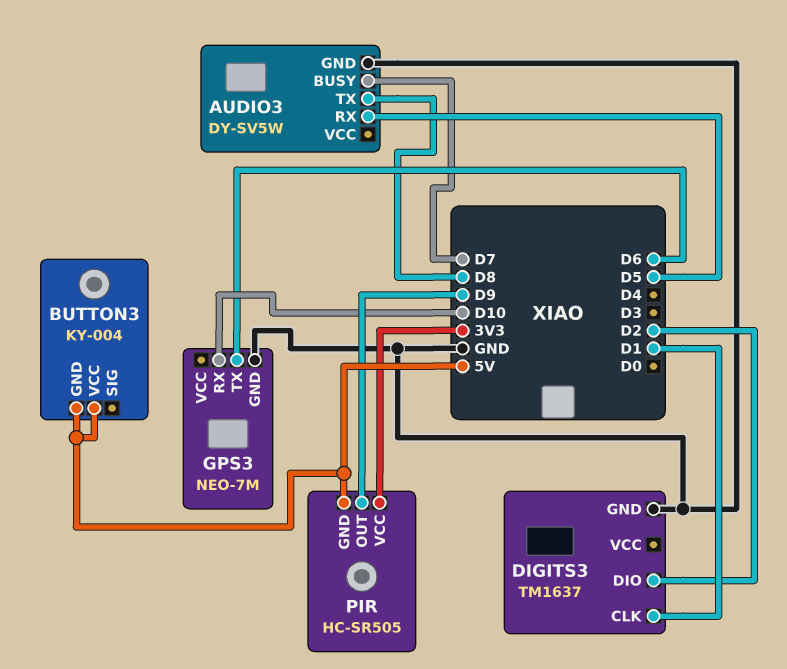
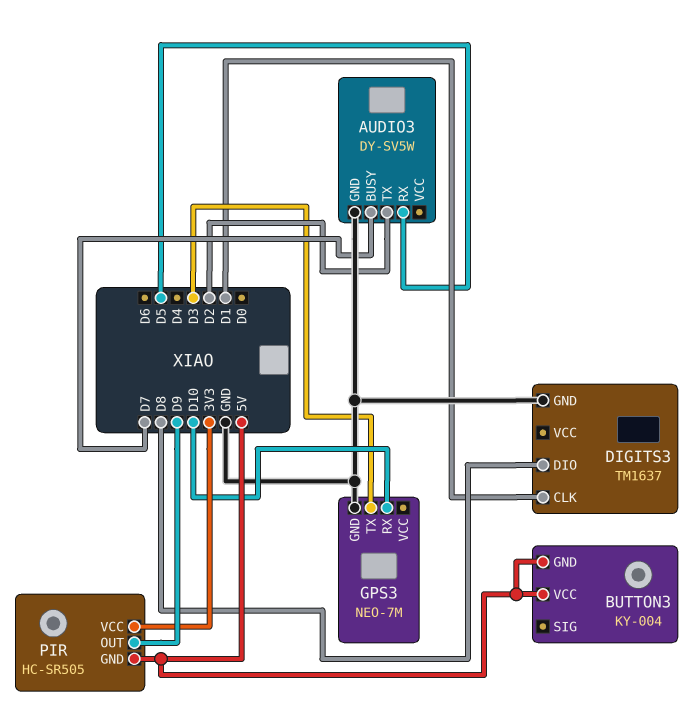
AUDIO3 pin TX: D8 -> D2
DIGITS3 pin DIO: D2 -> D8
GPS3 pin TX: D6 -> D3

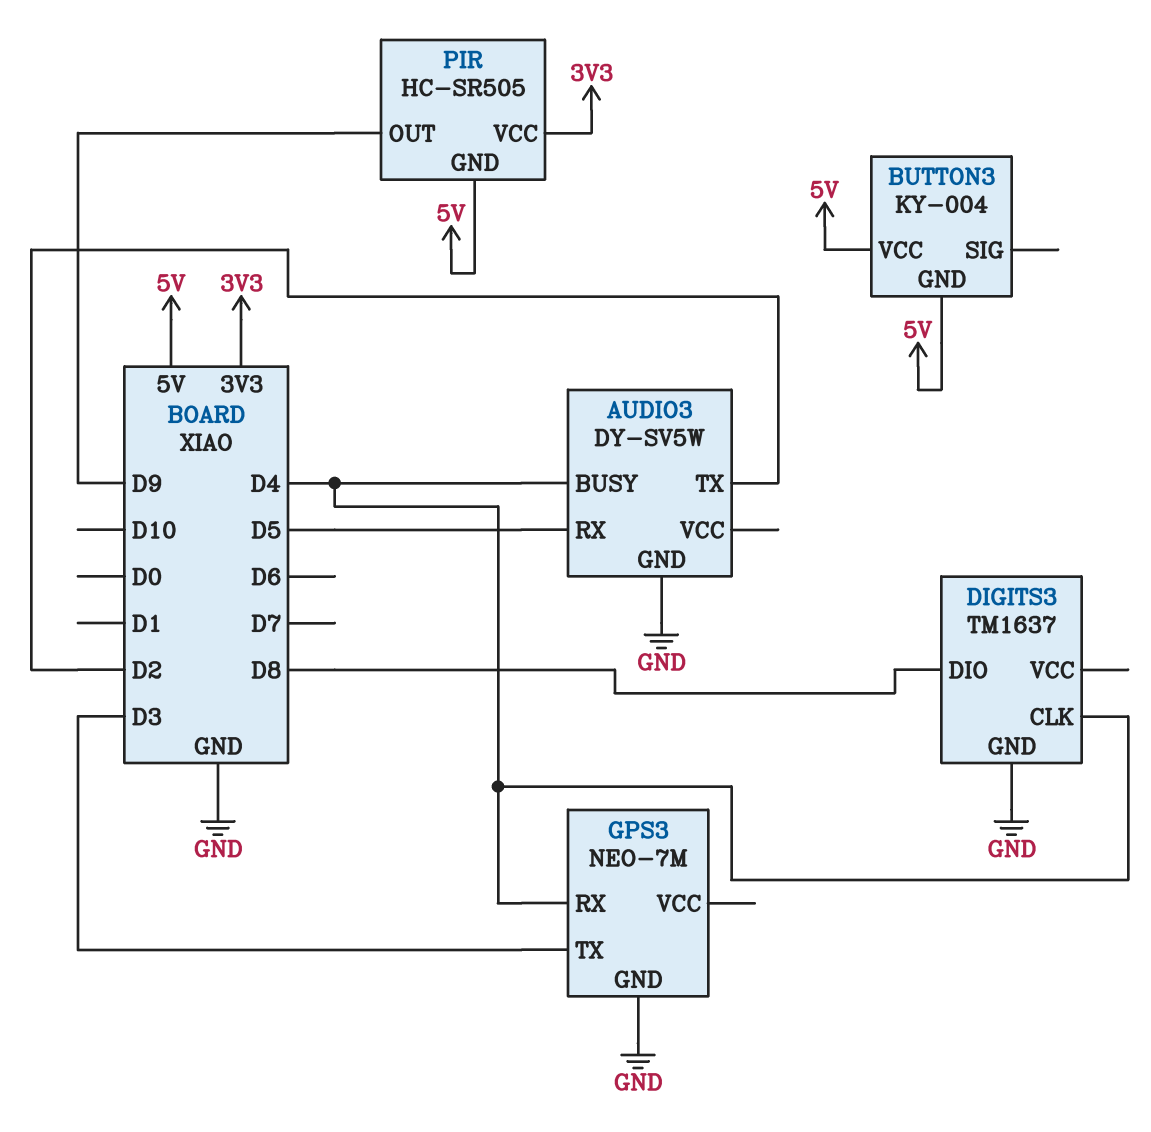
AUDIO3 pin BUSY: D7 -> D4
DIGITS3 pin CLK: D1 -> D4
GPS3 pin RX: D10 -> D4

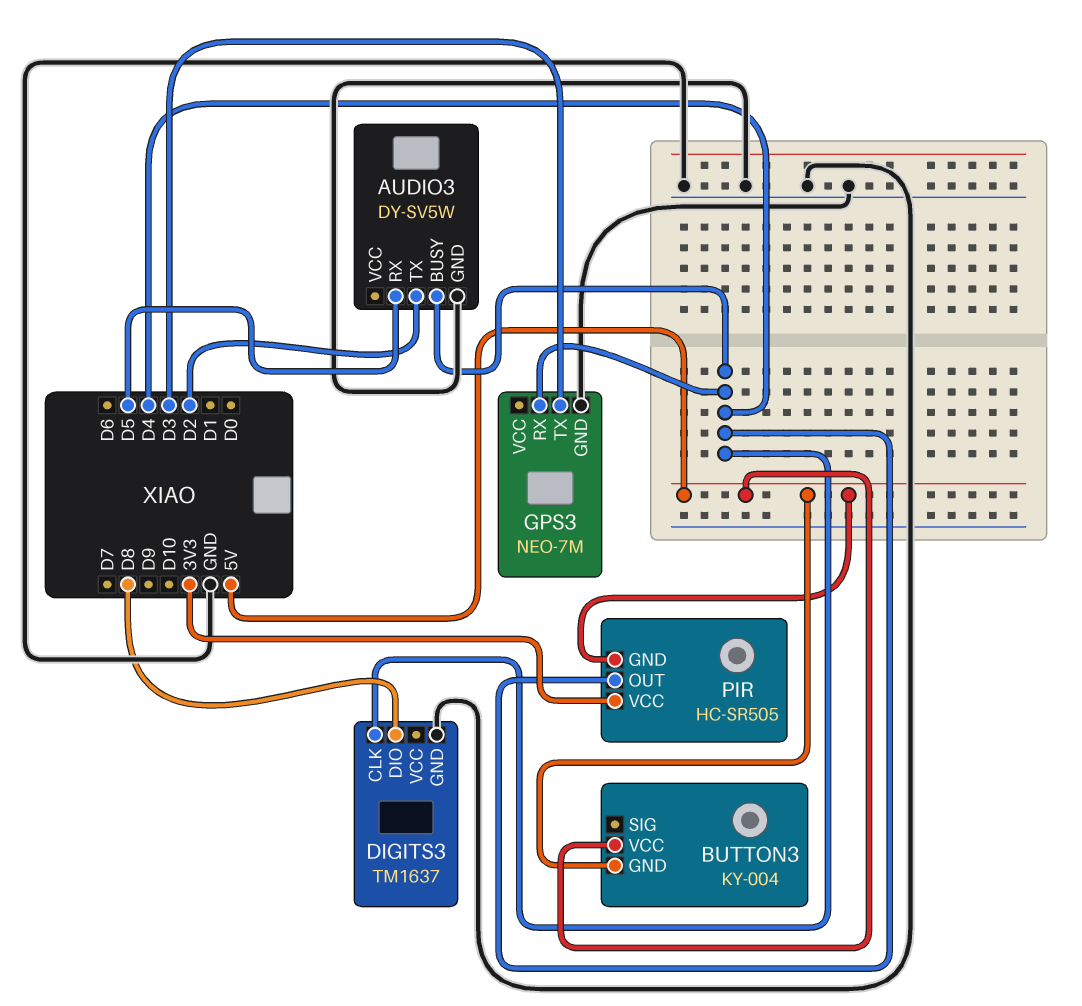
PIR pin OUT: D9 -> D4

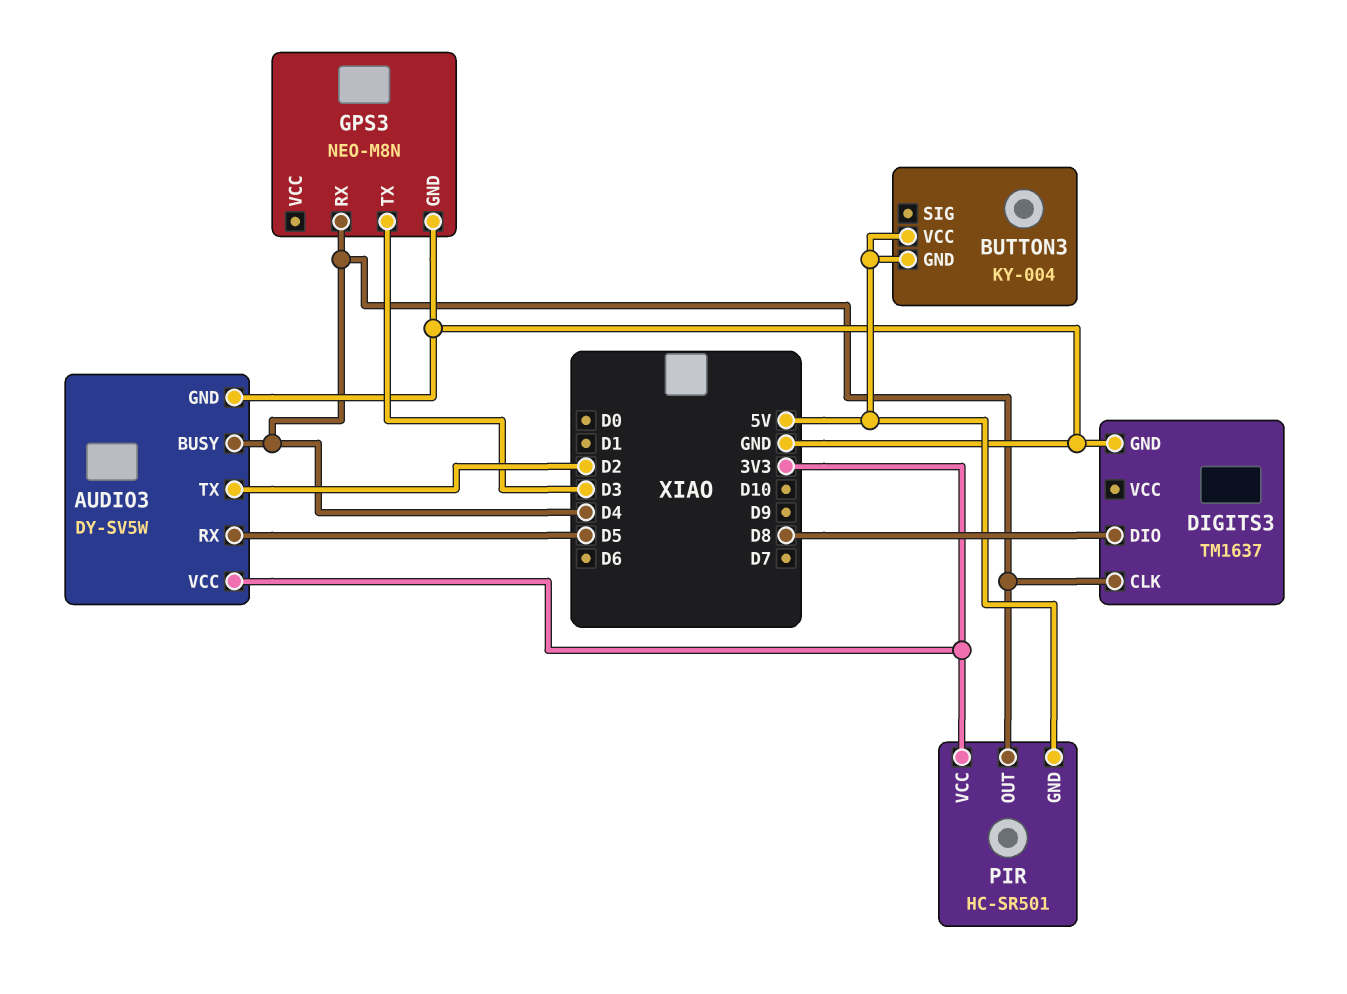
AUDIO3 pin VCC: none -> 3V3
GPS3: NEO-7M -> NEO-M8N
PIR: HC-SR505 -> HC-SR501

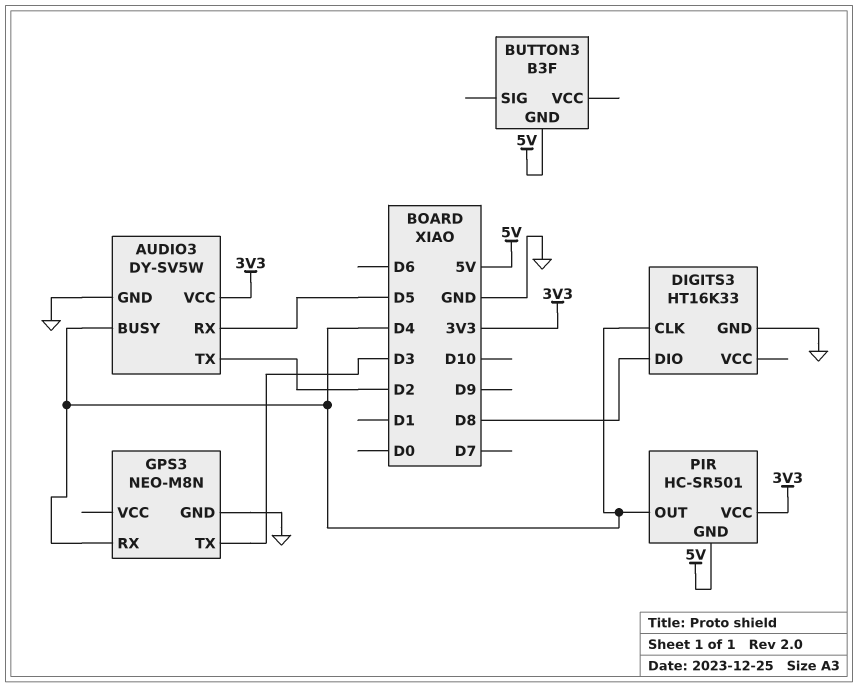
BUTTON3: KY-004 -> B3F
BUTTON3 pin VCC: 5V -> none
DIGITS3: TM1637 -> HT16K33

